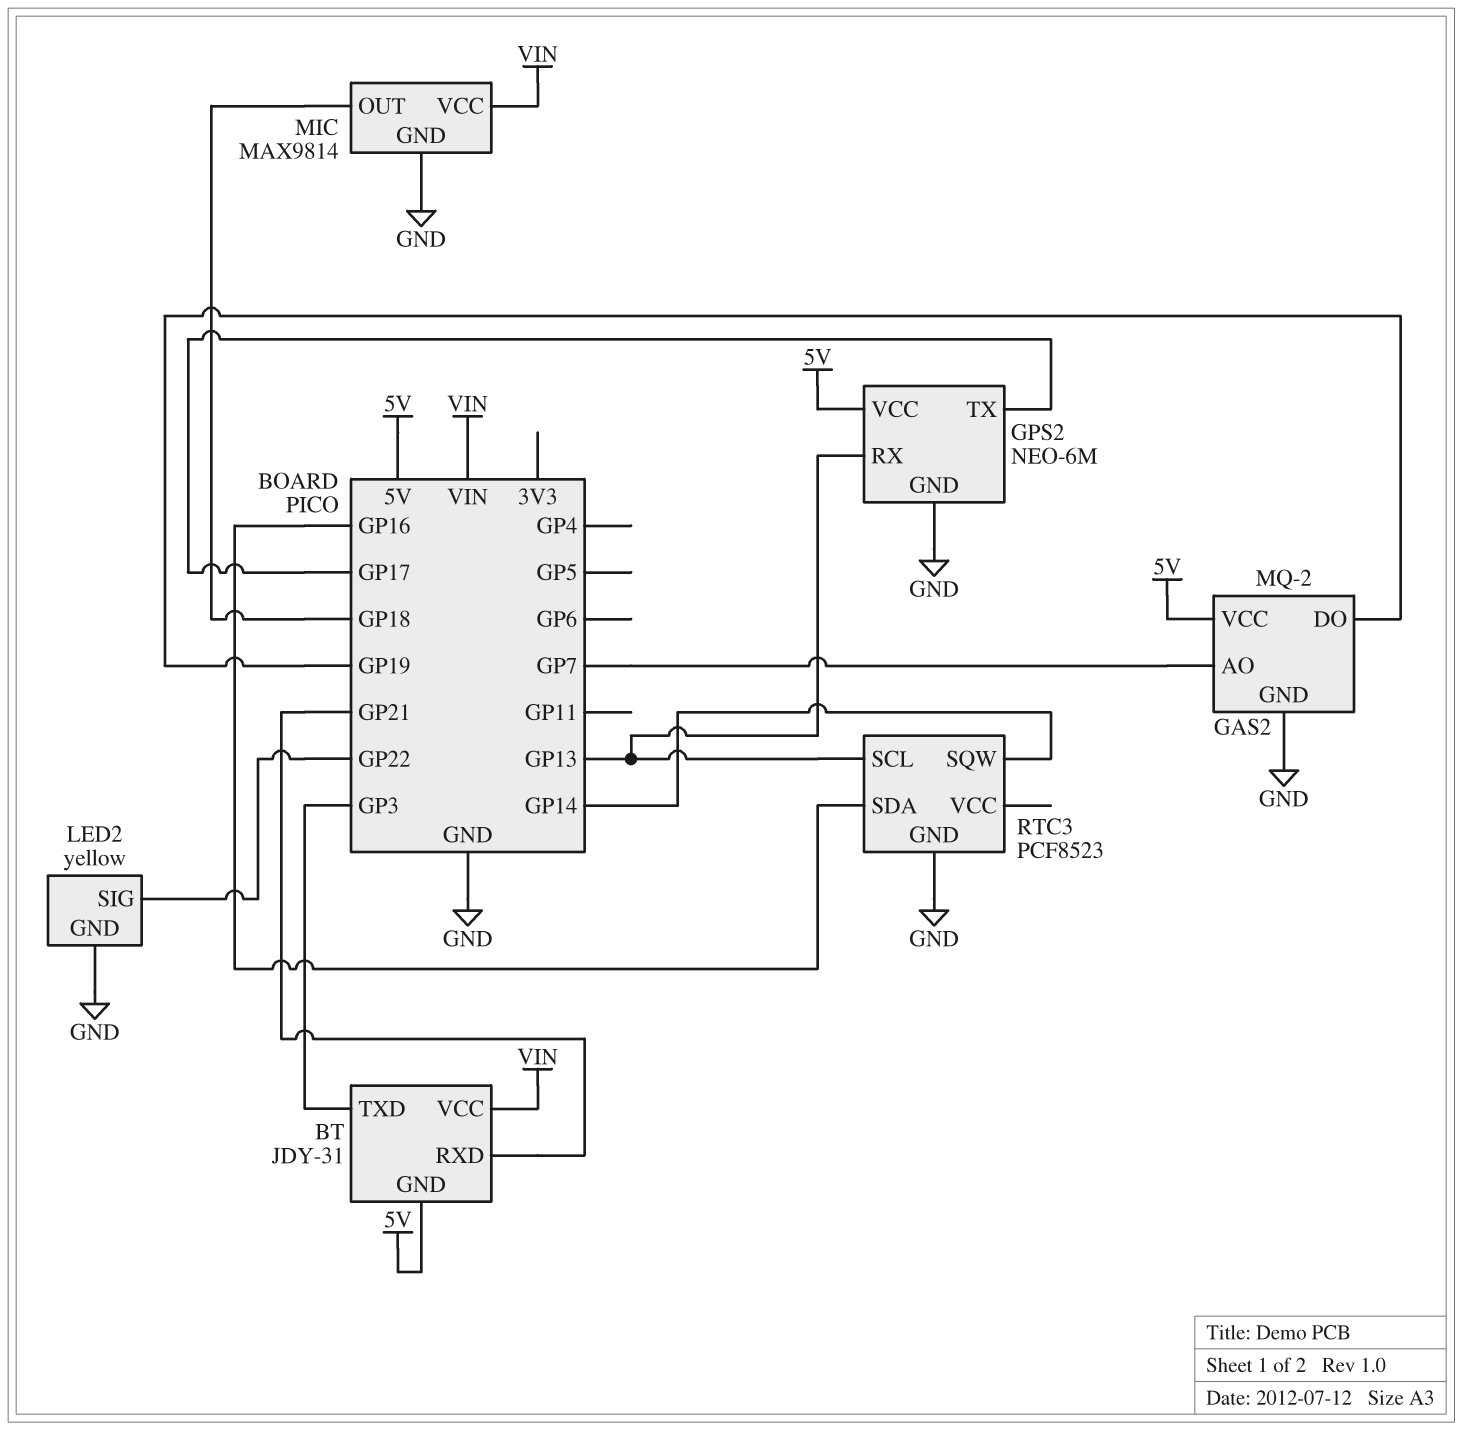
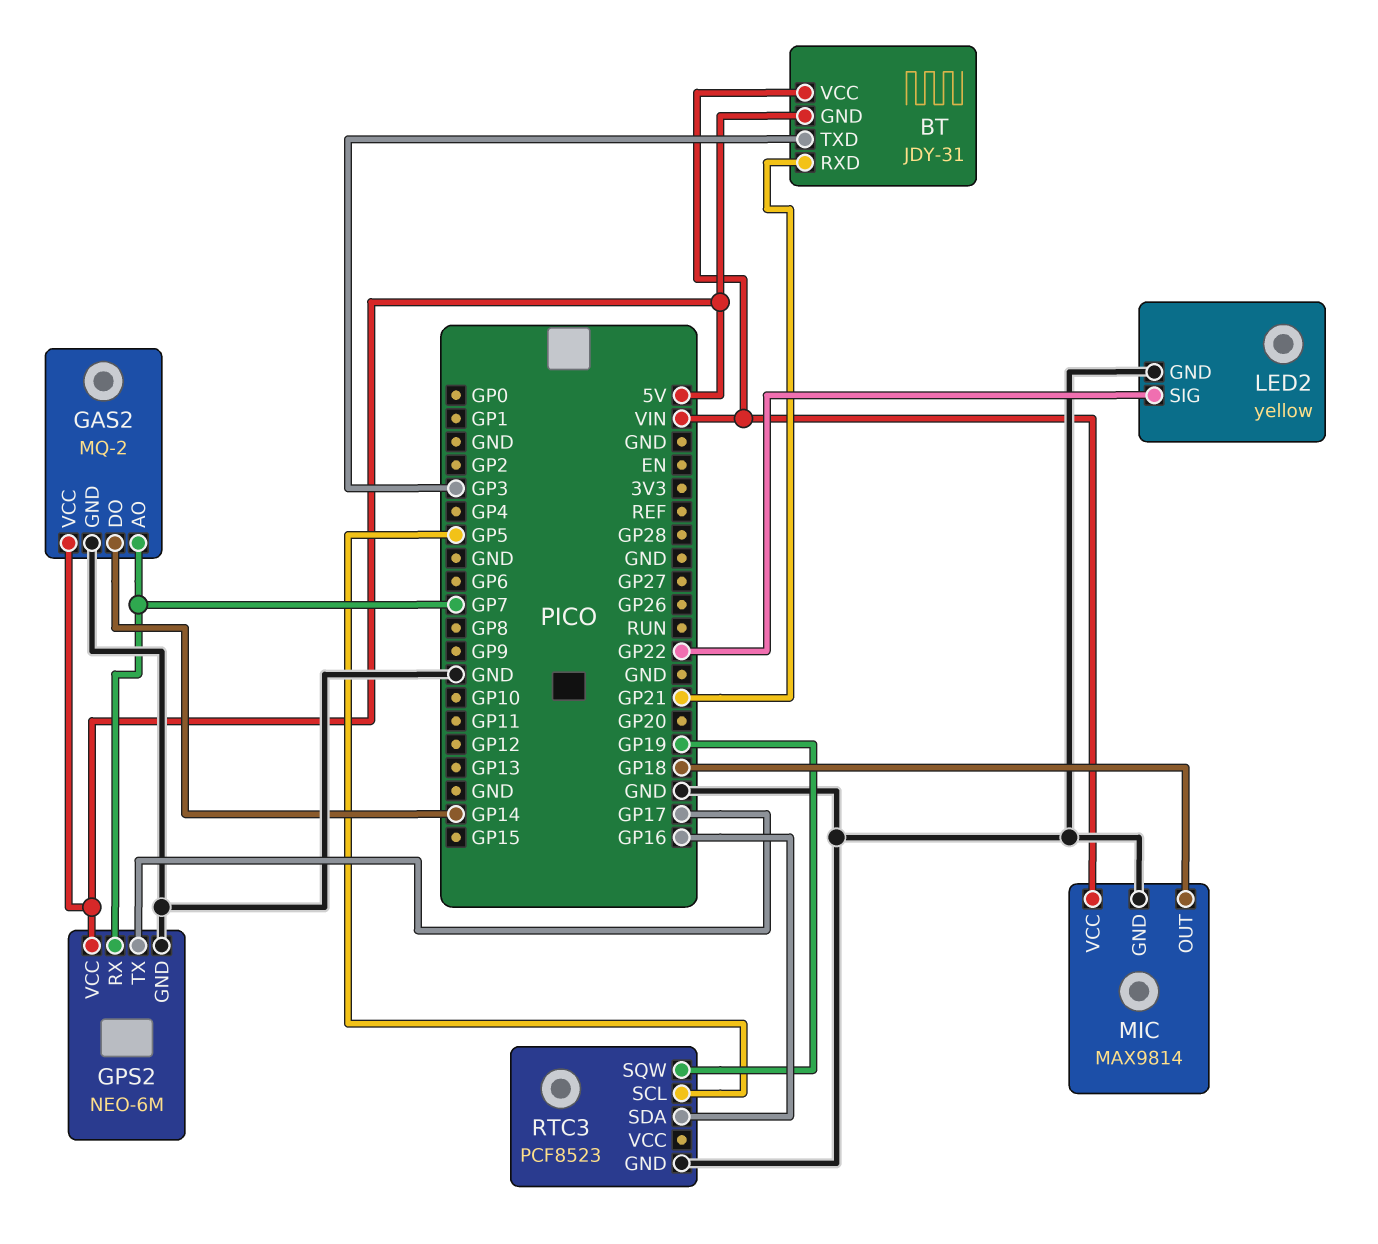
GAS2 pin DO: GP19 -> GP14
GPS2 pin RX: GP13 -> GP7
RTC3 pin SCL: GP13 -> GP5
RTC3 pin SQW: GP14 -> GP19

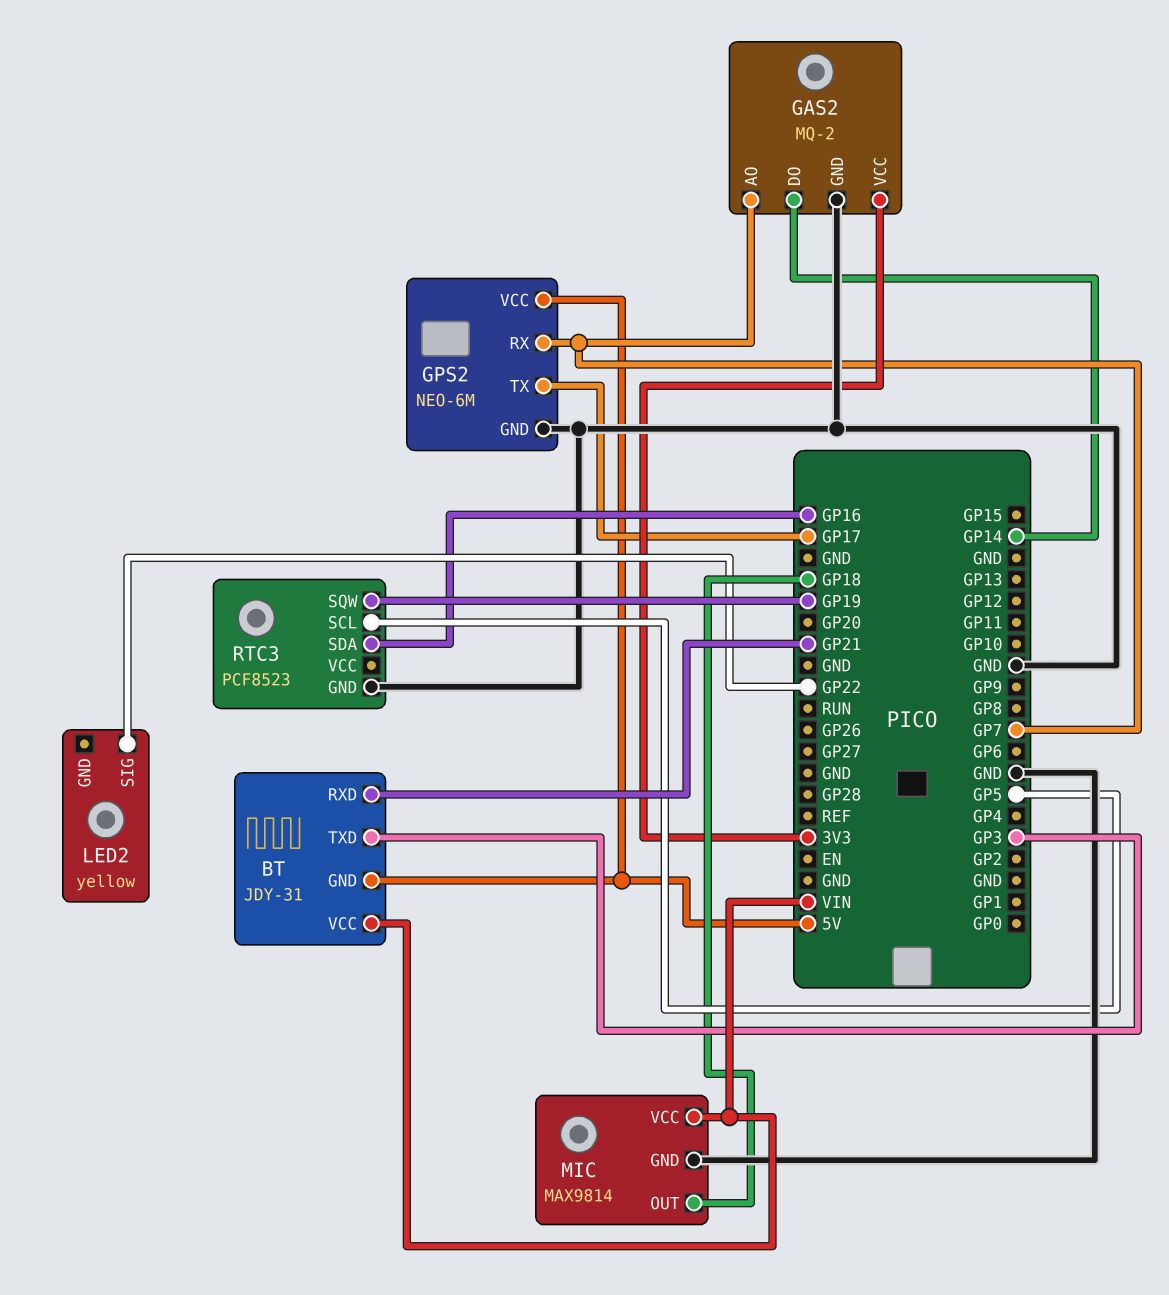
GAS2 pin VCC: 5V -> 3V3
LED2 pin GND: GND -> none

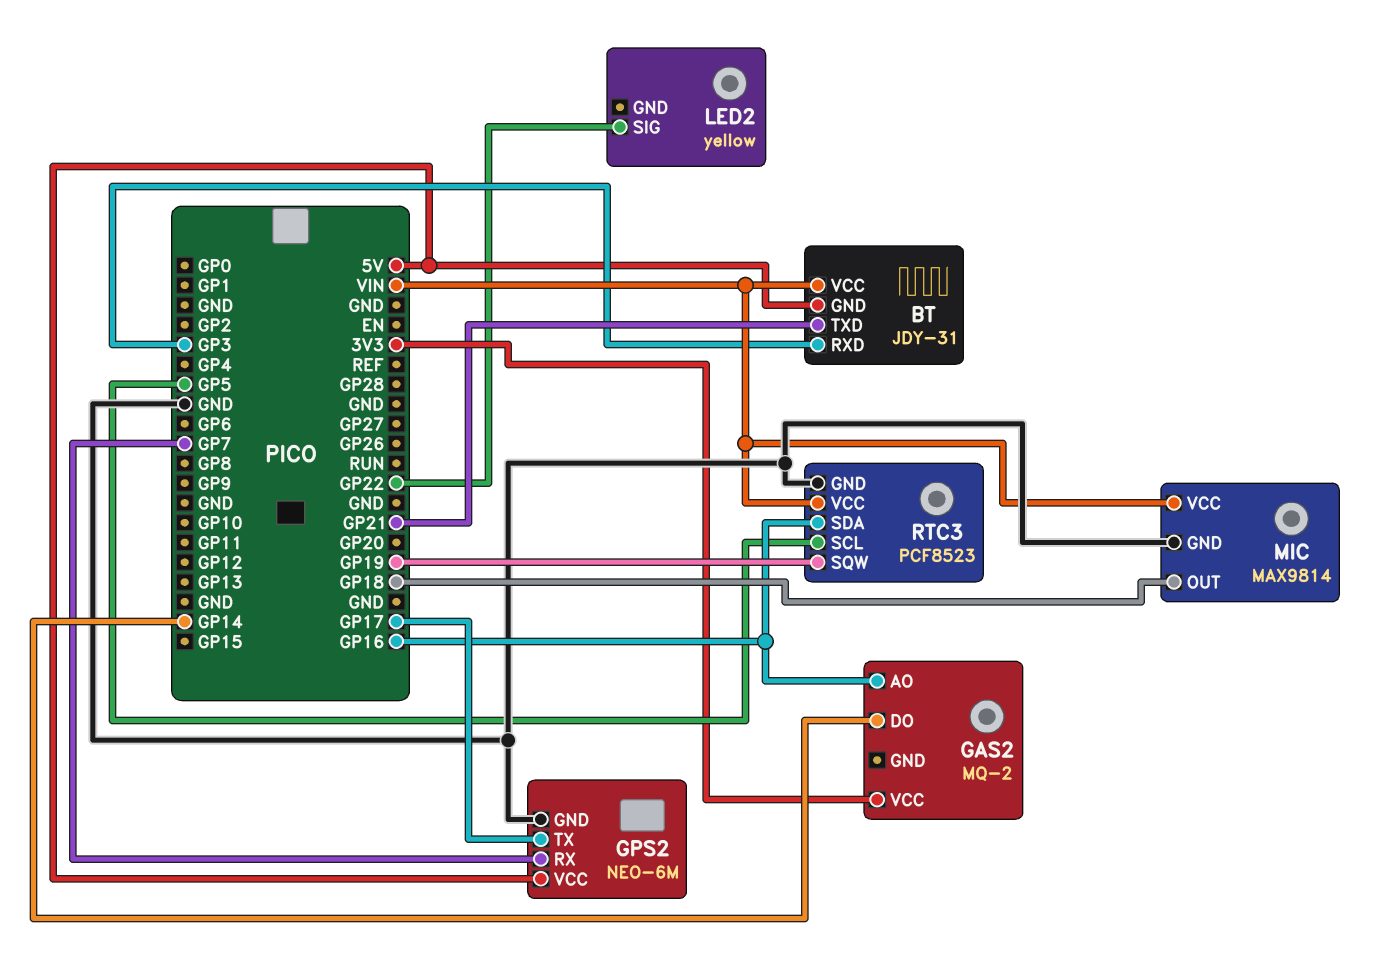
BT pin RXD: GP21 -> GP3
BT pin TXD: GP3 -> GP21
GAS2 pin AO: GP7 -> GP16
GAS2 pin GND: GND -> none
RTC3 pin VCC: none -> VIN

